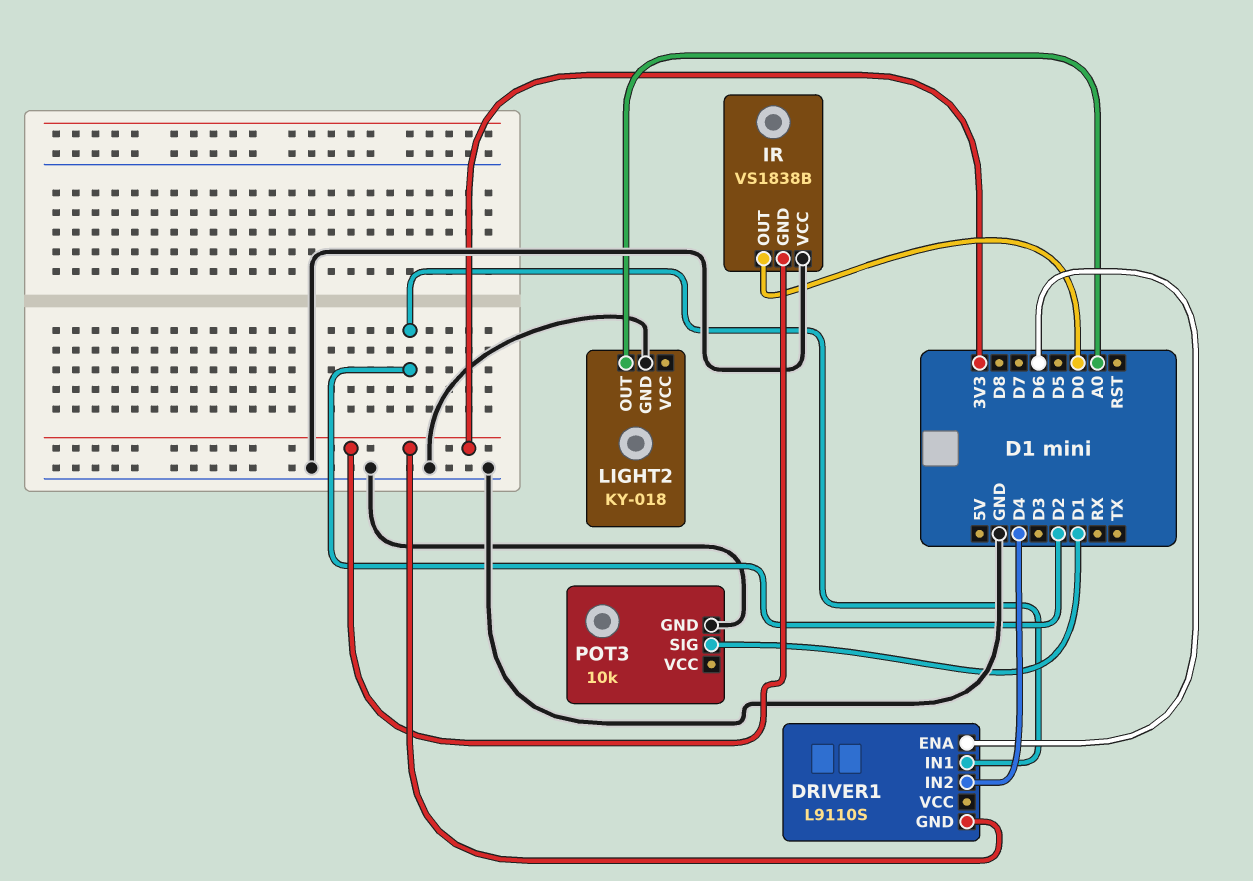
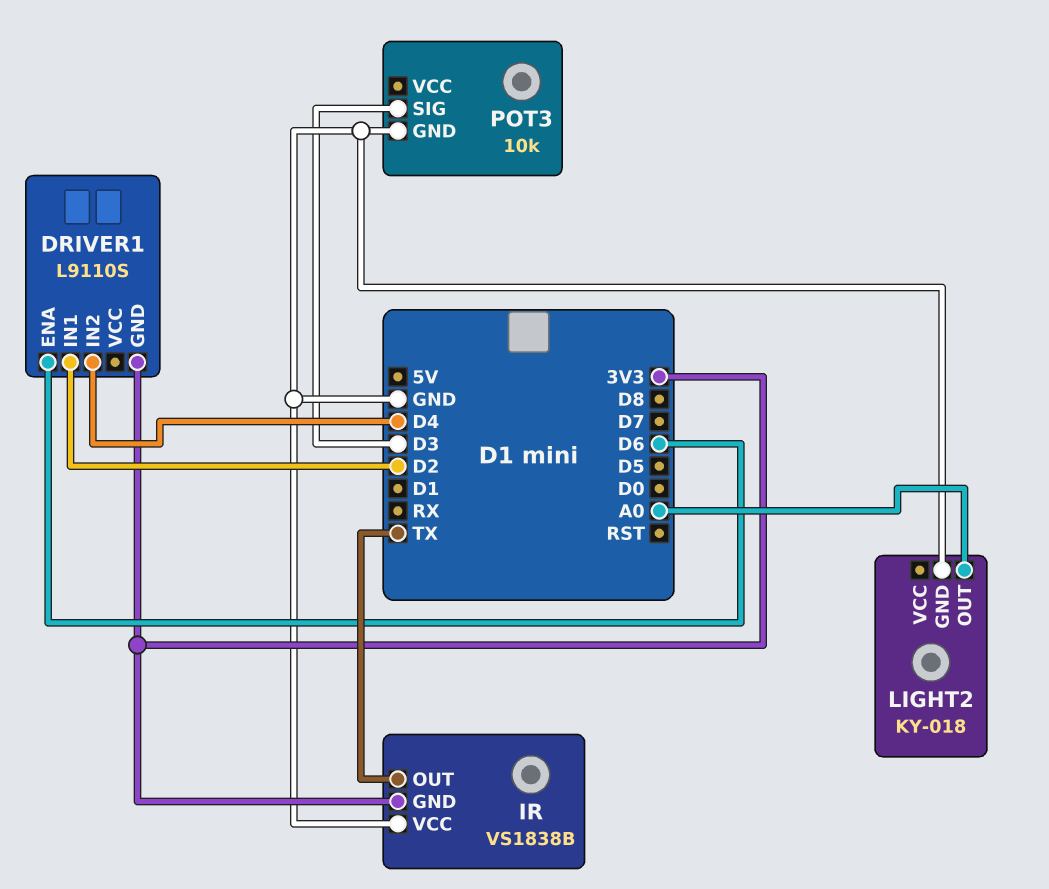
IR pin OUT: D0 -> TX
POT3 pin SIG: D1 -> D3

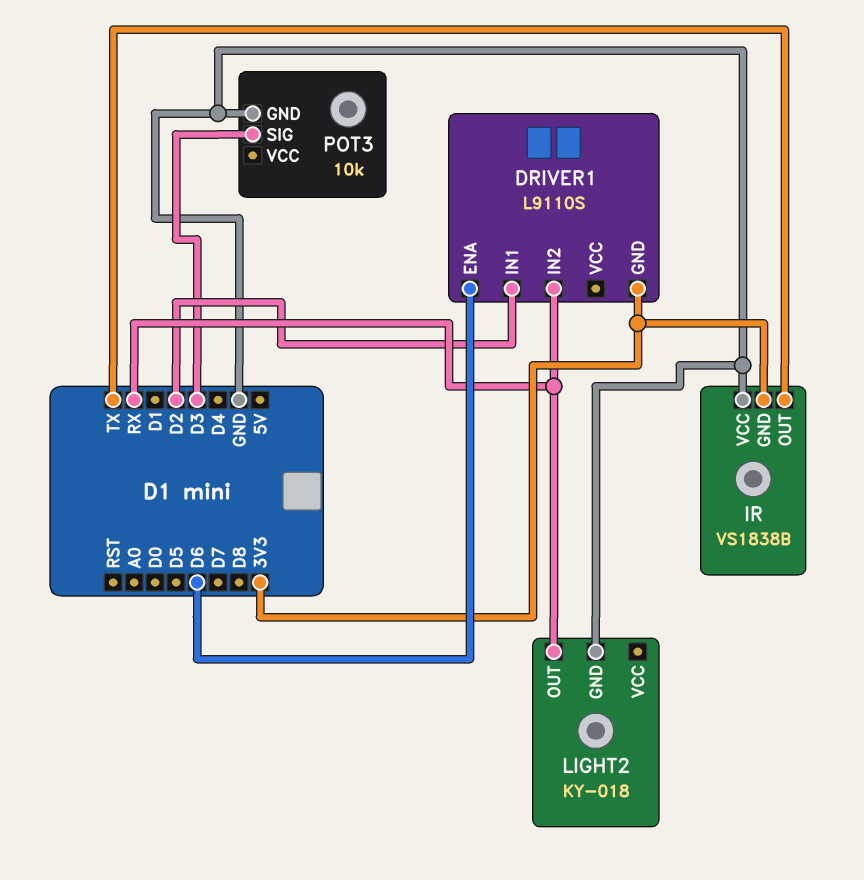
DRIVER1 pin IN2: D4 -> RX
LIGHT2 pin OUT: A0 -> RX

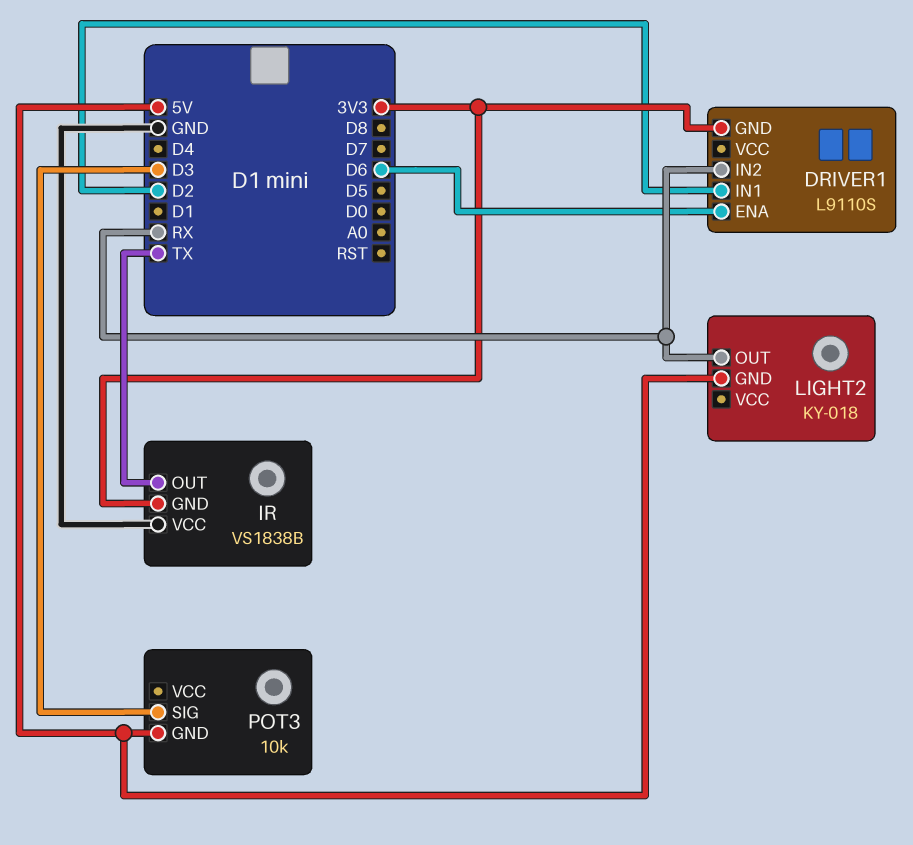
LIGHT2 pin GND: GND -> 5V
POT3 pin GND: GND -> 5V

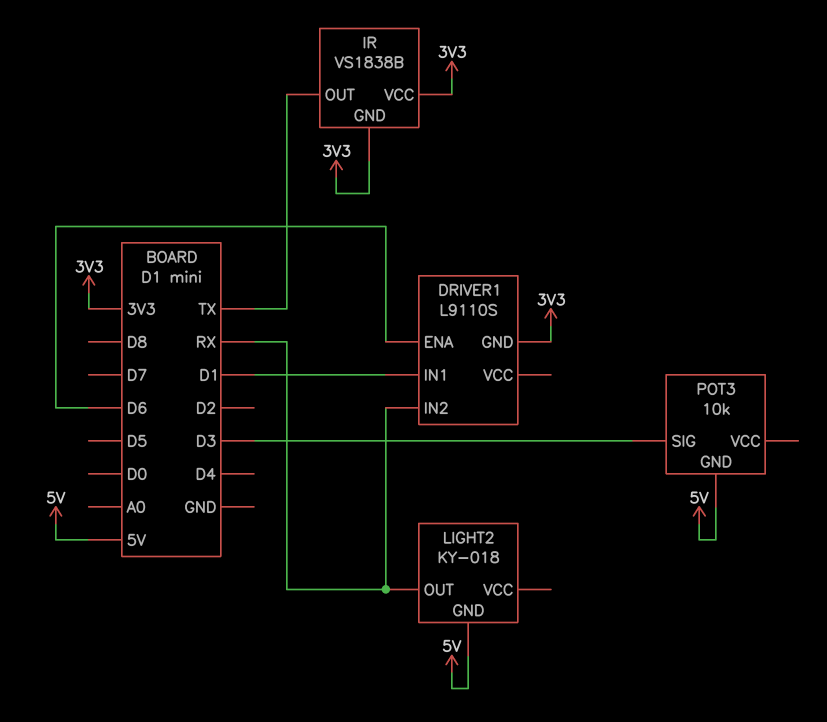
DRIVER1 pin IN1: D2 -> D1
IR pin VCC: GND -> 3V3

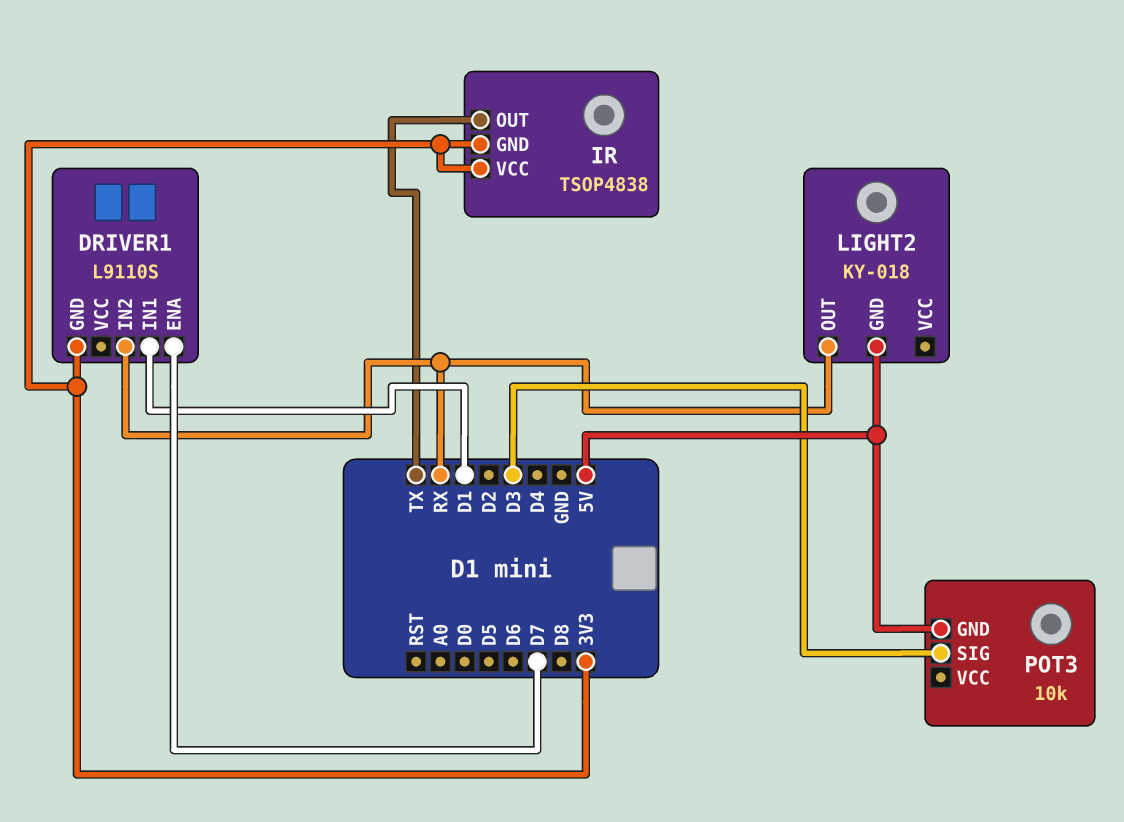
DRIVER1 pin ENA: D6 -> D7
IR: VS1838B -> TSOP4838

